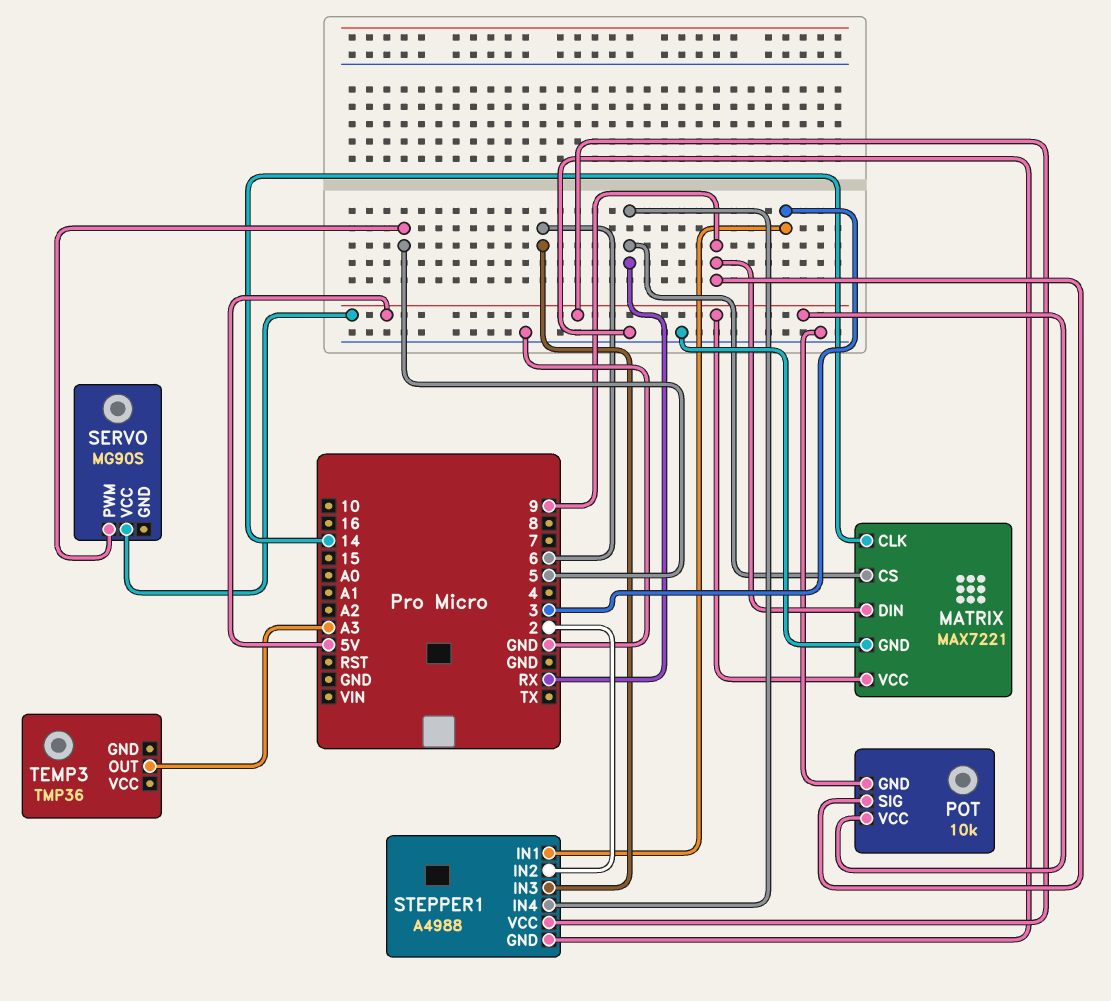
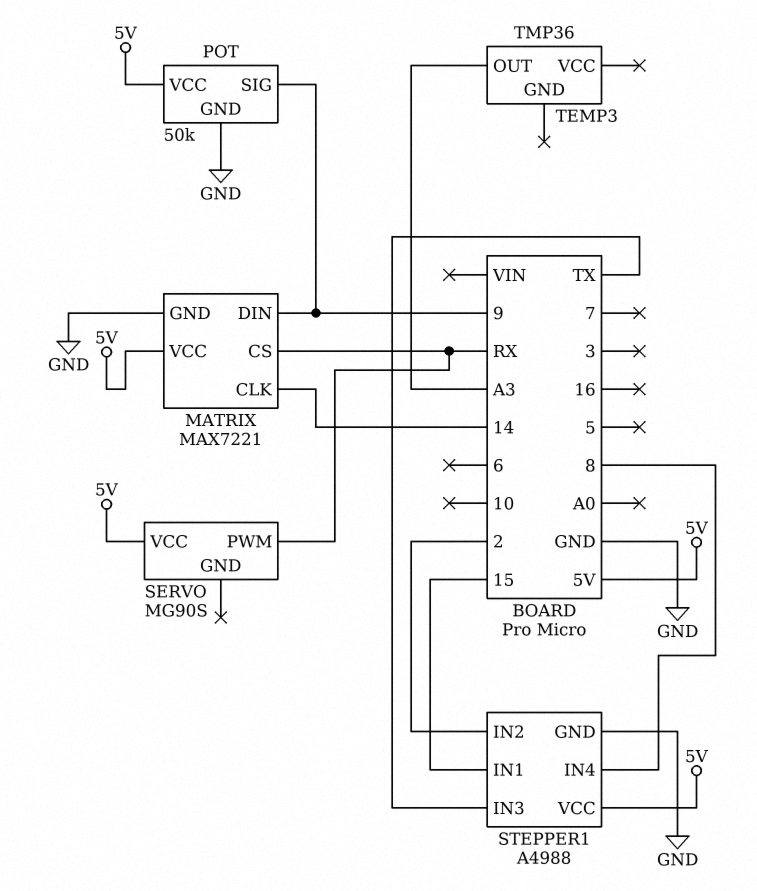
POT: 10k -> 50k
SERVO pin PWM: 5 -> RX
STEPPER1 pin IN1: 3 -> 15
STEPPER1 pin IN3: 6 -> TX
STEPPER1 pin IN4: RX -> 8

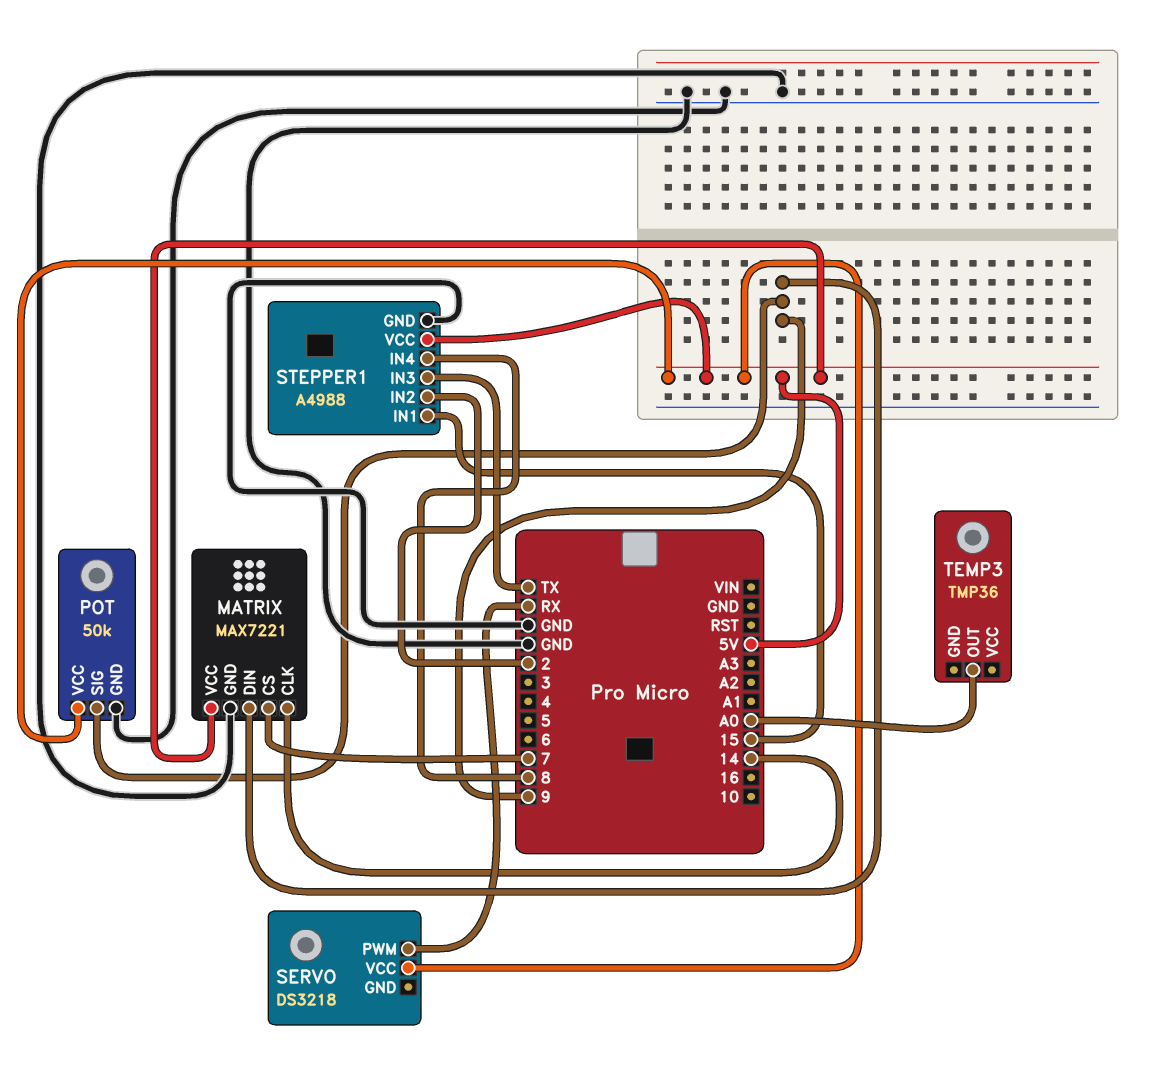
MATRIX pin CS: RX -> 7
SERVO: MG90S -> DS3218
TEMP3 pin OUT: A3 -> A0

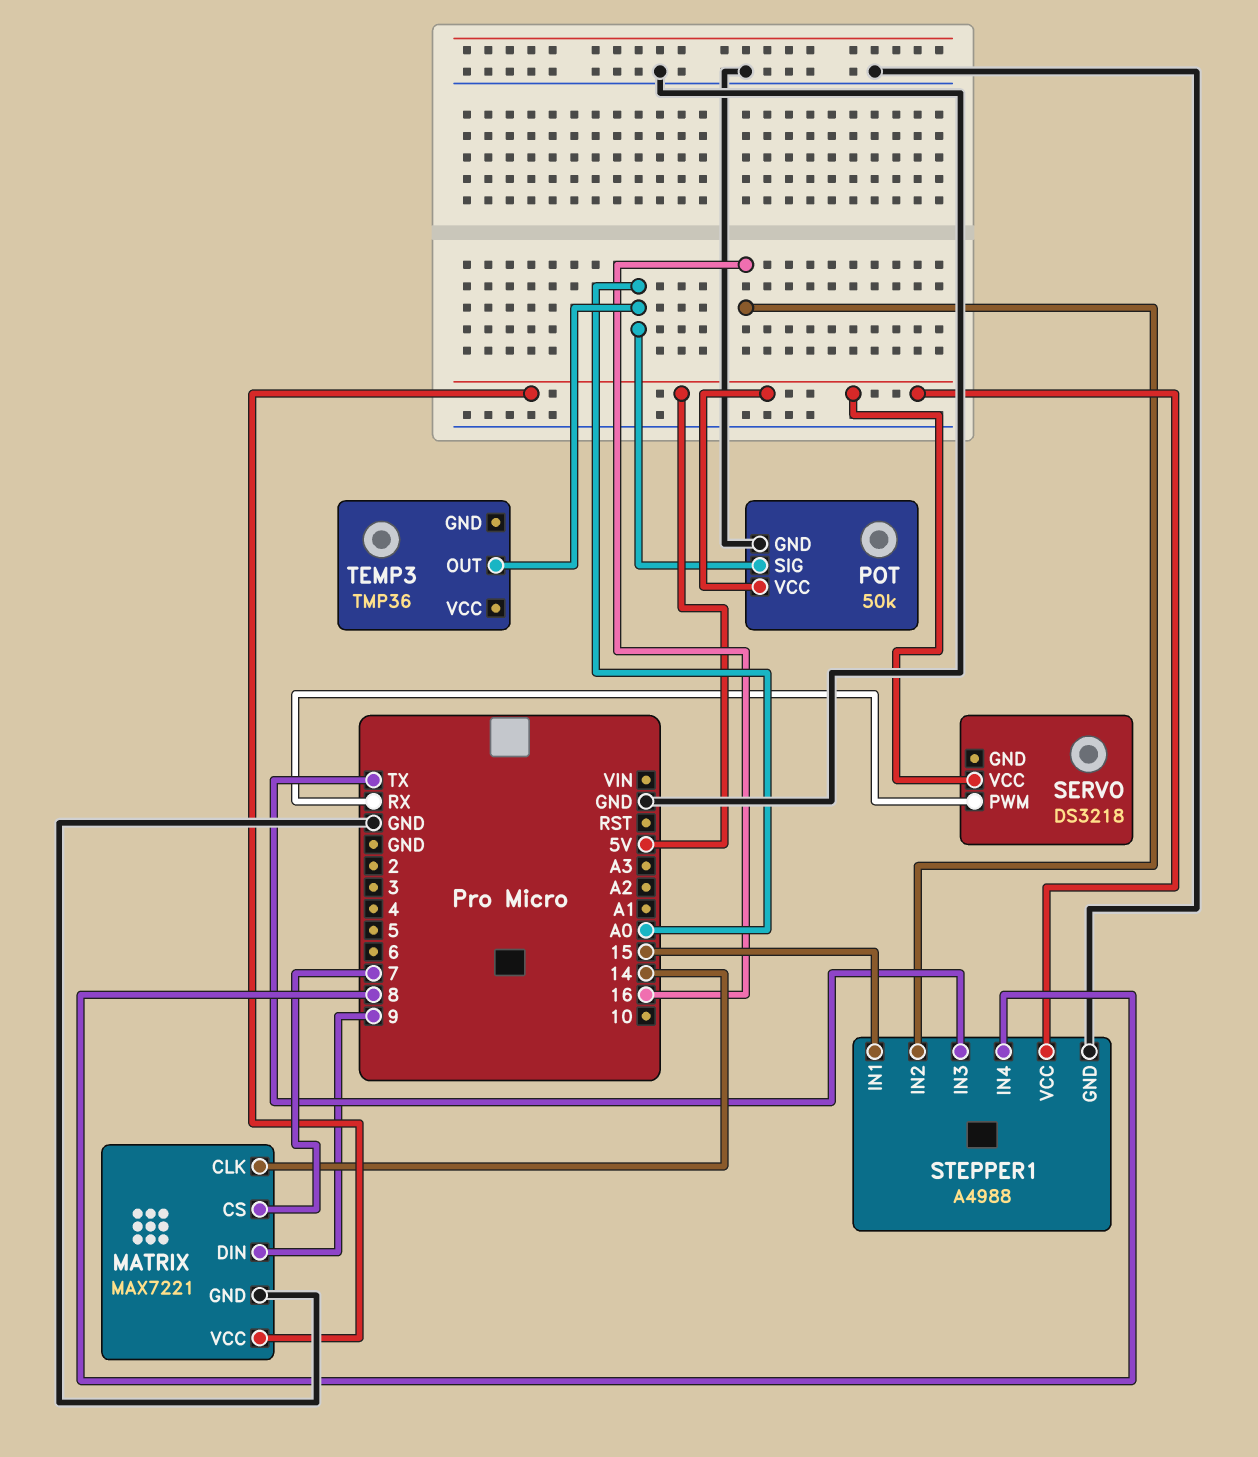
POT pin SIG: 9 -> A0
STEPPER1 pin IN2: 2 -> 16

